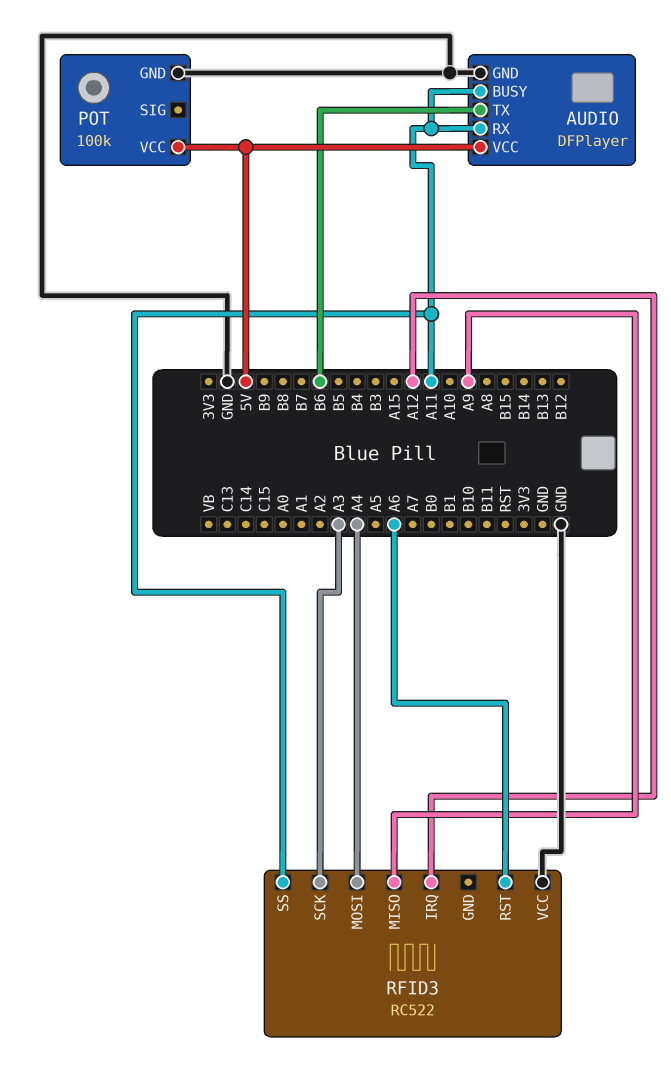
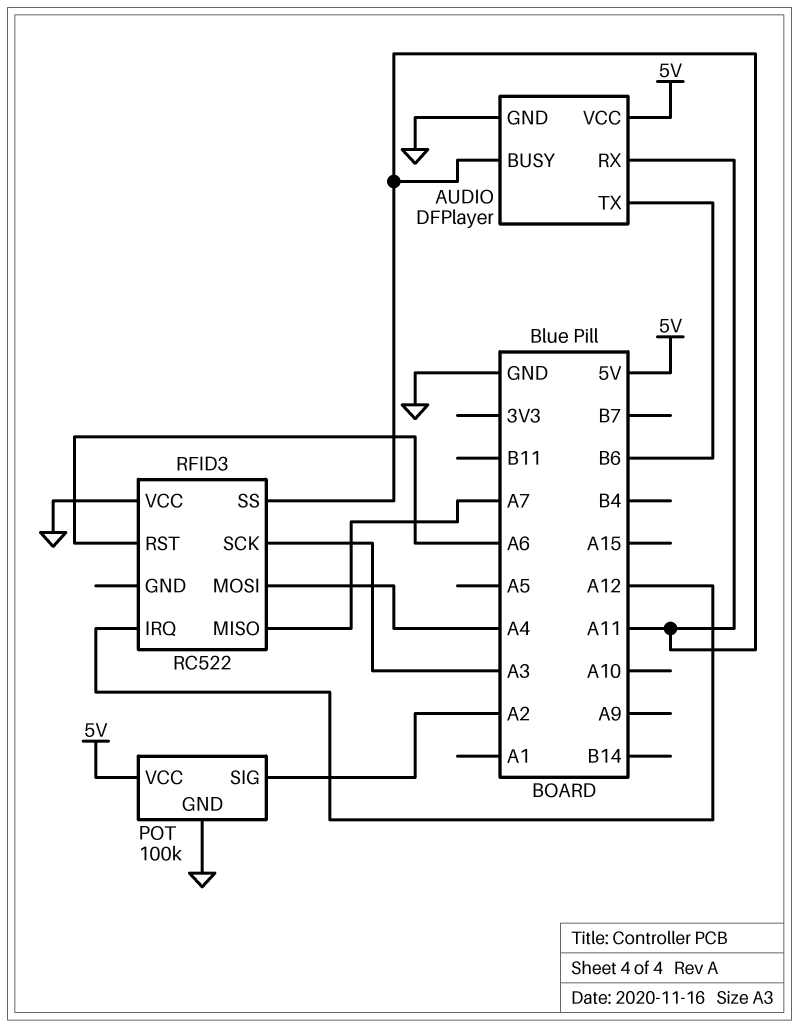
POT pin SIG: none -> A2
RFID3 pin MISO: A9 -> A7

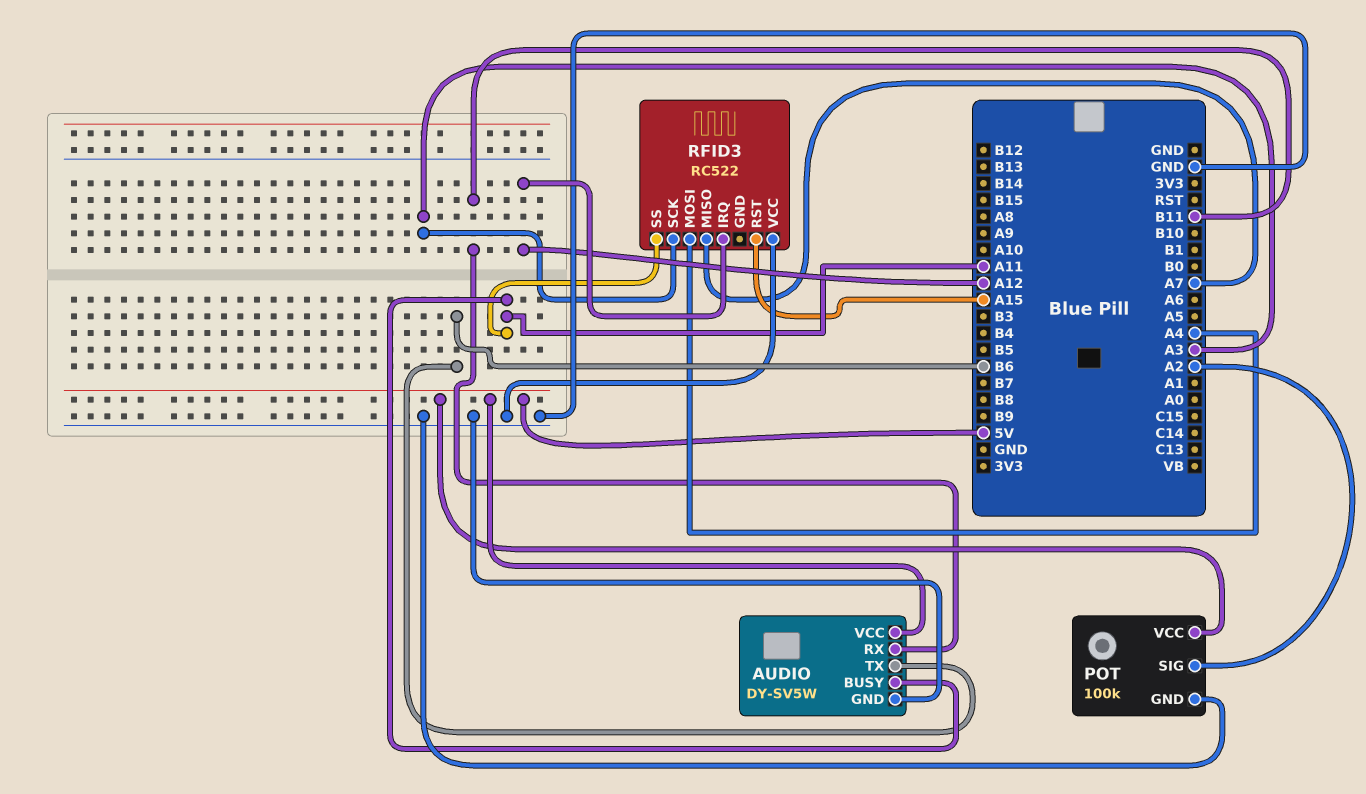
AUDIO: DFPlayer -> DY-SV5W
AUDIO pin RX: A11 -> B11
RFID3 pin RST: A6 -> A15

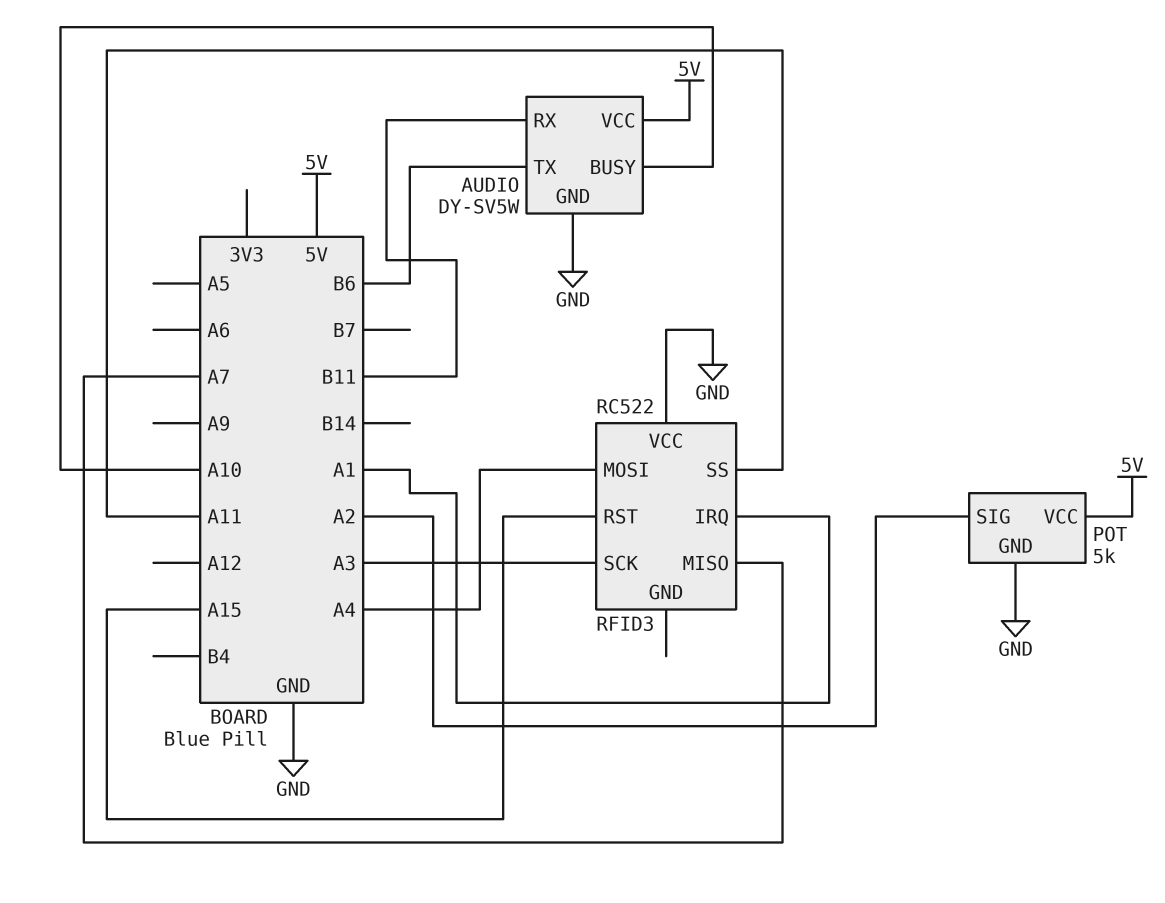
AUDIO pin BUSY: A11 -> A10
POT: 100k -> 5k
RFID3 pin IRQ: A12 -> A1

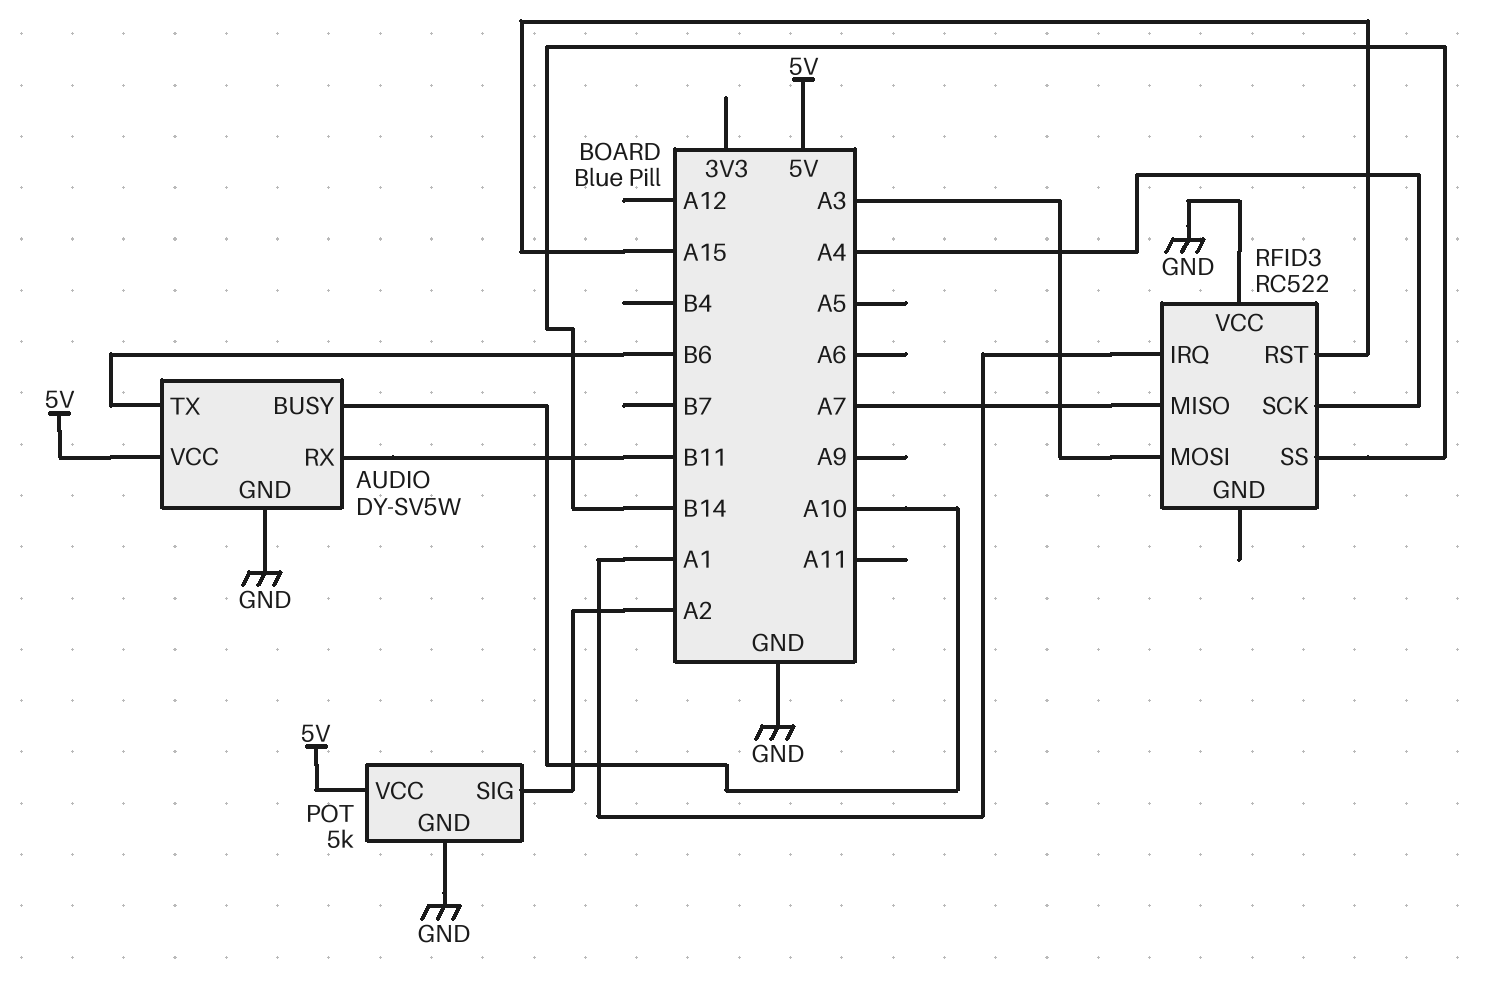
RFID3 pin MOSI: A4 -> A3
RFID3 pin SCK: A3 -> A4
RFID3 pin SS: A11 -> B14

